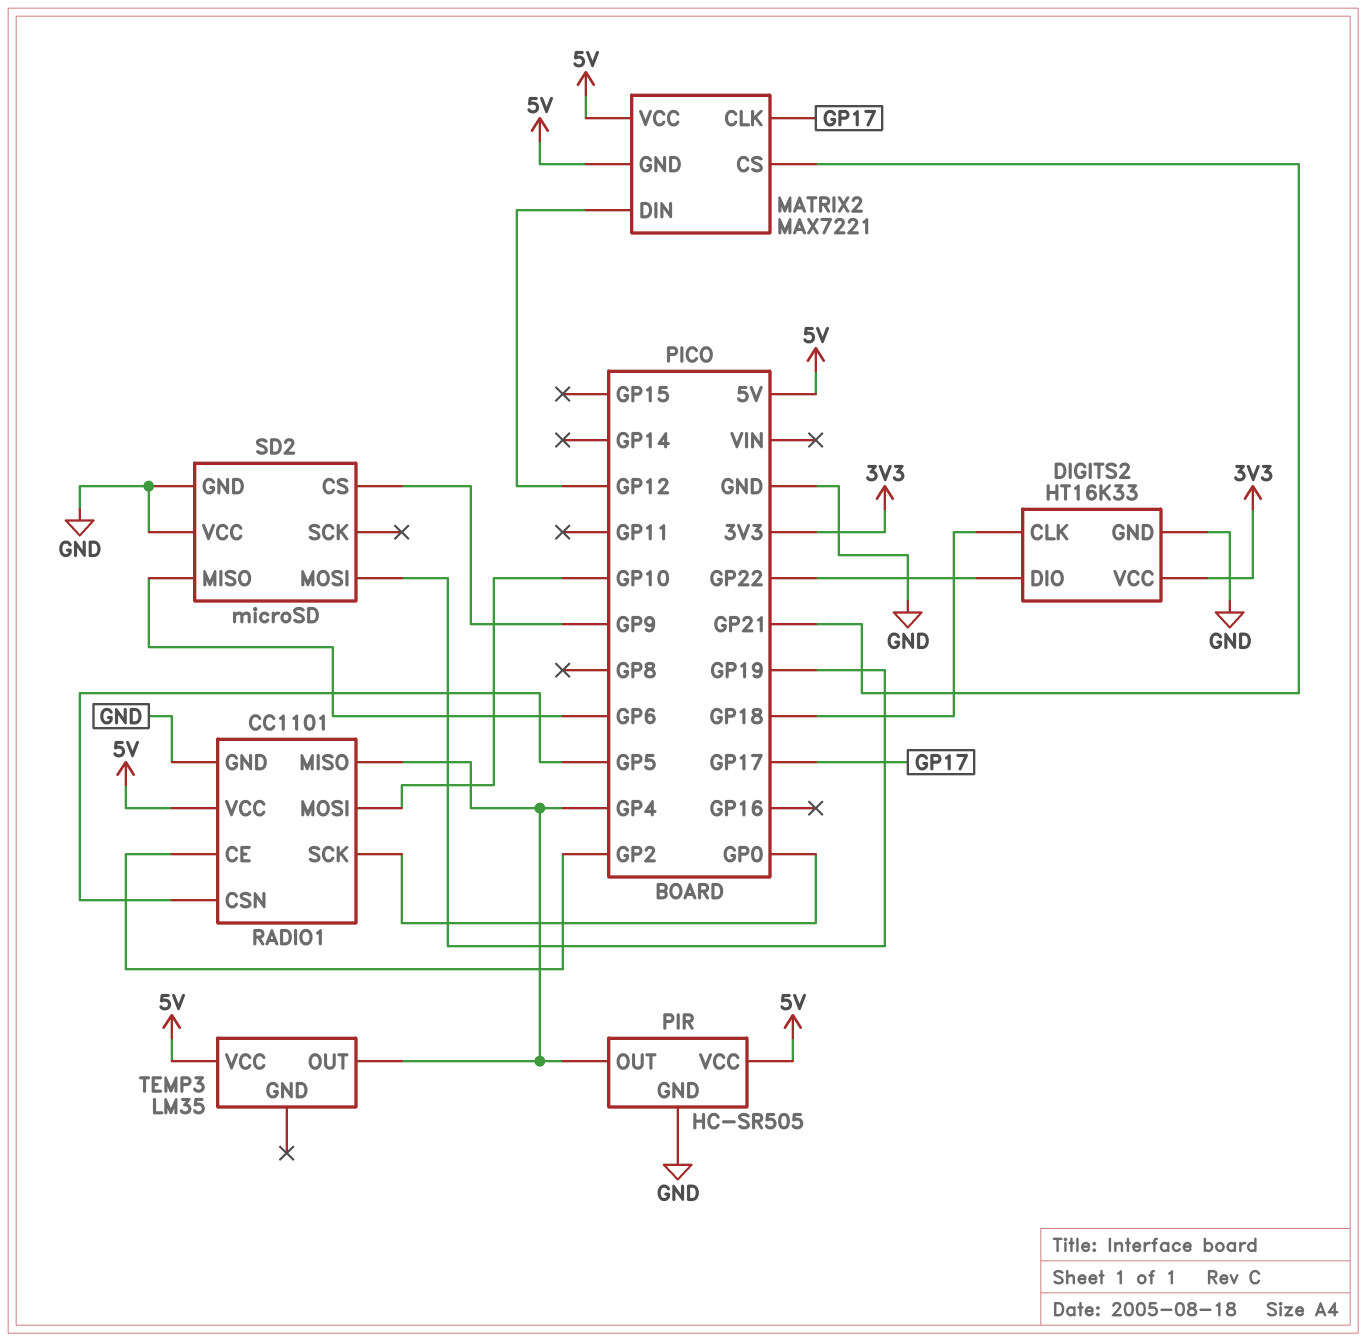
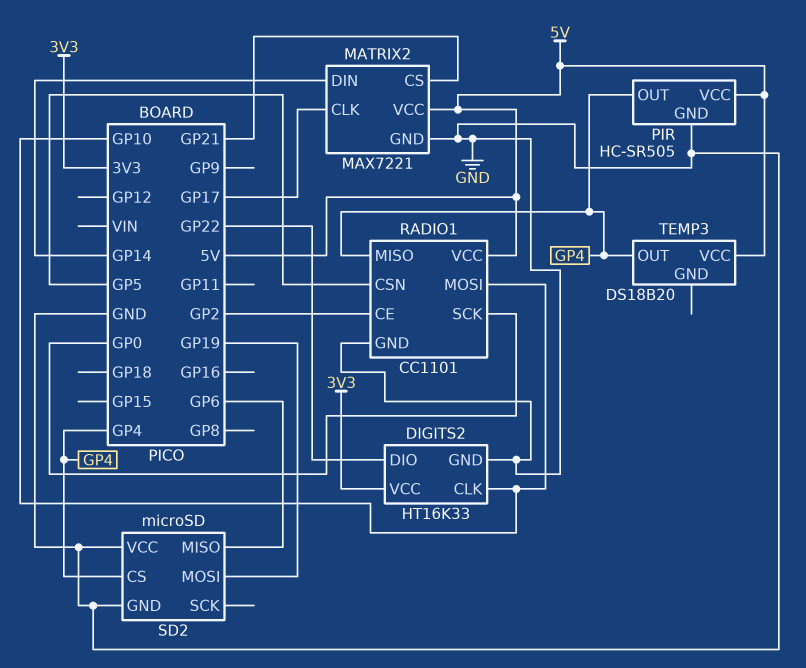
DIGITS2 pin CLK: GP18 -> GP10
MATRIX2 pin DIN: GP12 -> GP14
MATRIX2 pin GND: 5V -> GND
SD2 pin CS: GP9 -> GP4
TEMP3: LM35 -> DS18B20

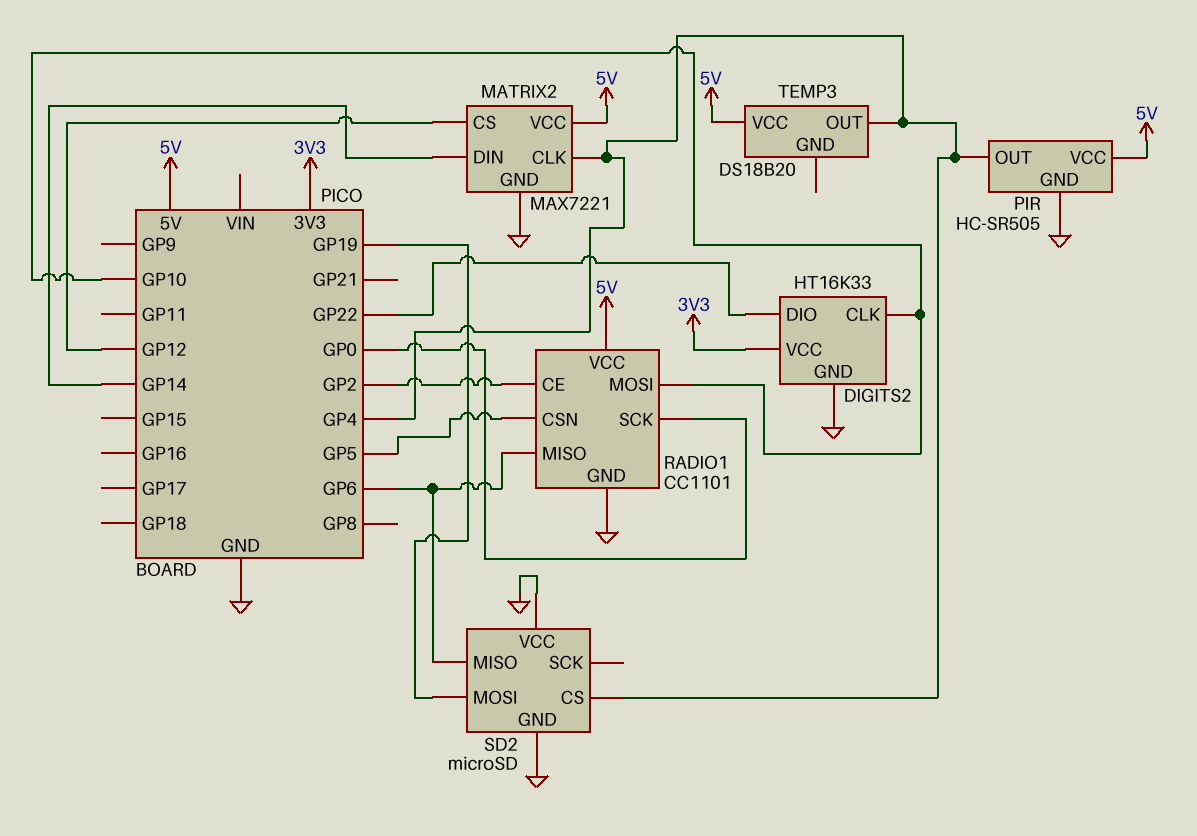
MATRIX2 pin CLK: GP17 -> GP4
MATRIX2 pin CS: GP21 -> GP12
RADIO1 pin MISO: GP4 -> GP6

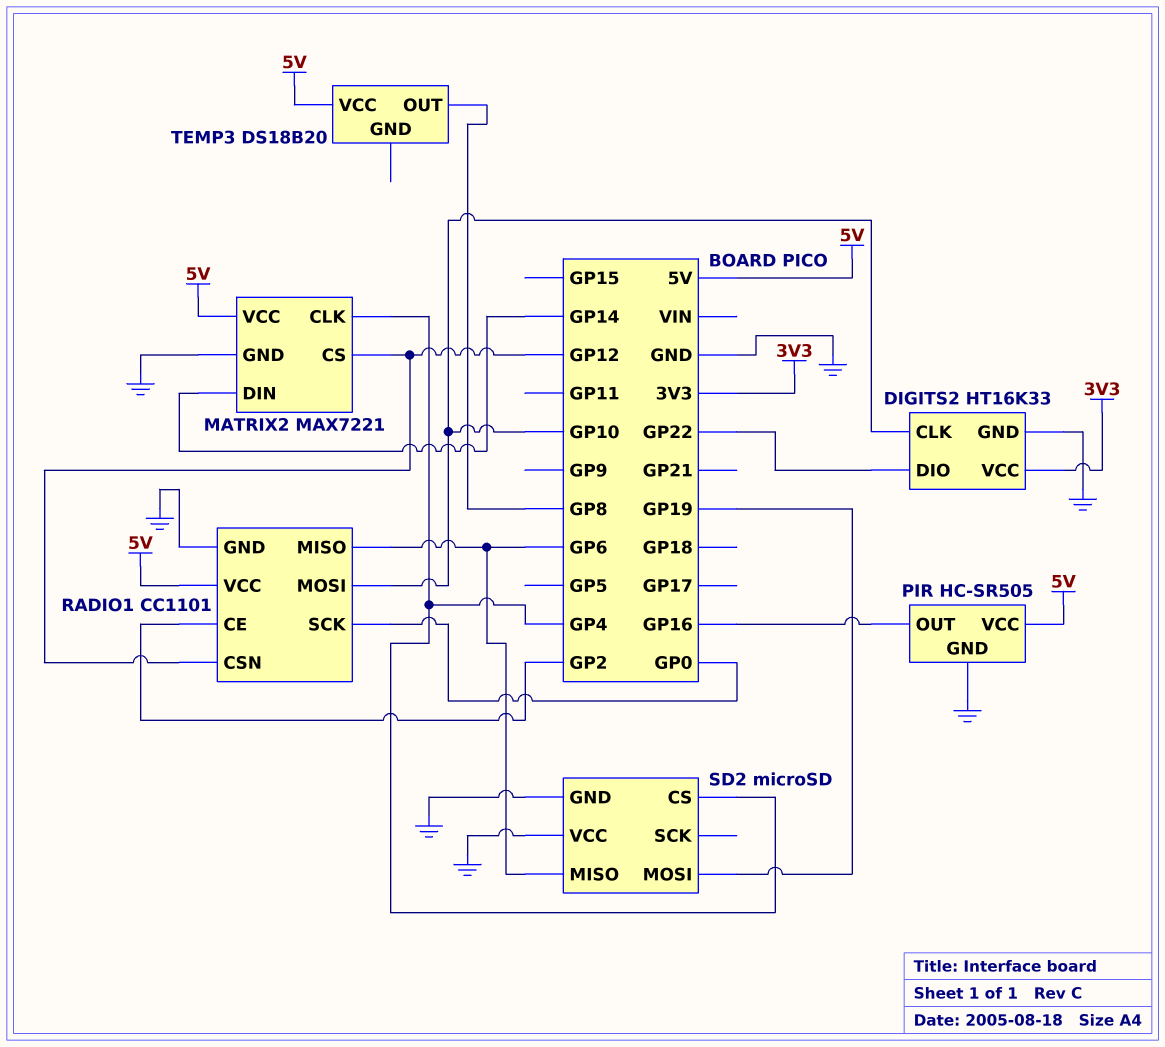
PIR pin OUT: GP4 -> GP16
RADIO1 pin CSN: GP5 -> GP12
TEMP3 pin OUT: GP4 -> GP8

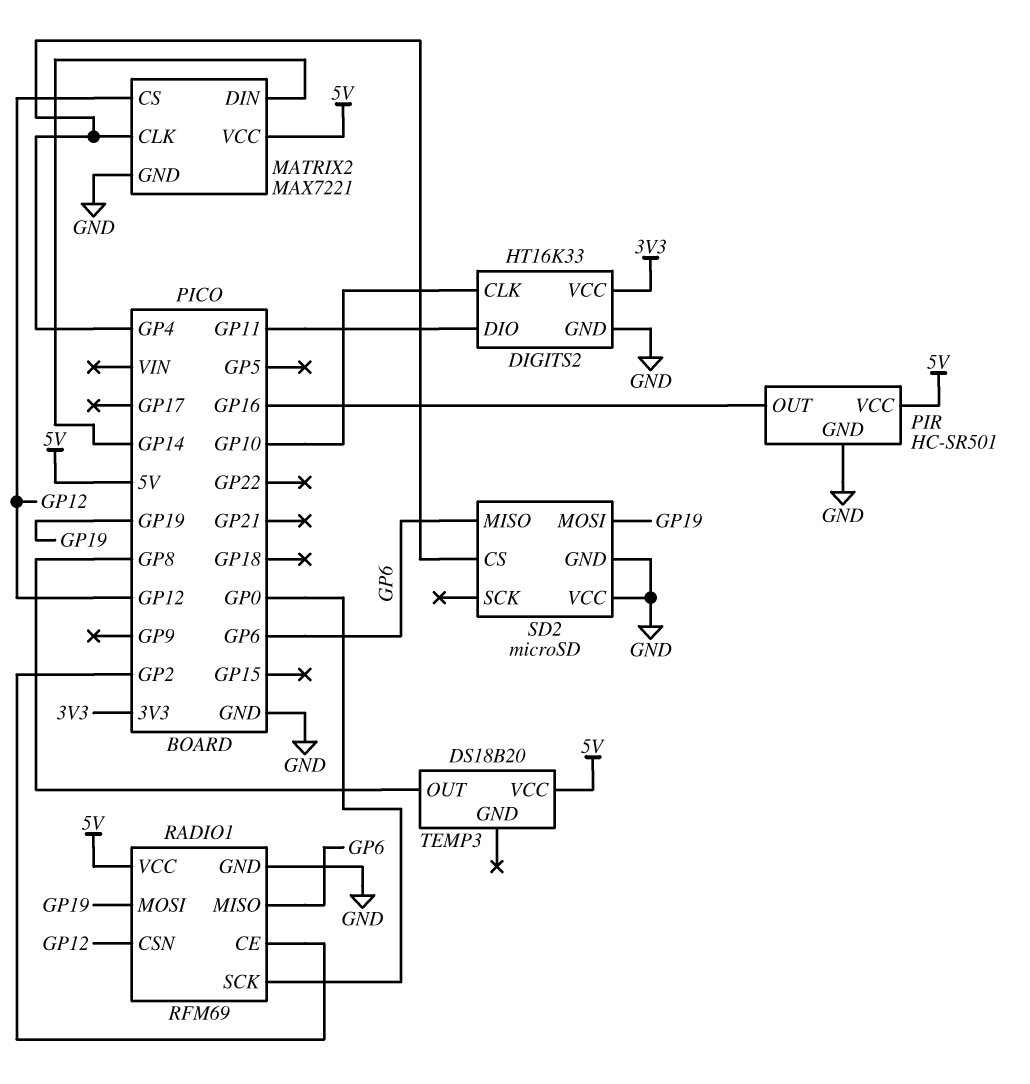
DIGITS2 pin DIO: GP22 -> GP11
PIR: HC-SR505 -> HC-SR501
RADIO1: CC1101 -> RFM69
RADIO1 pin MOSI: GP10 -> GP19

